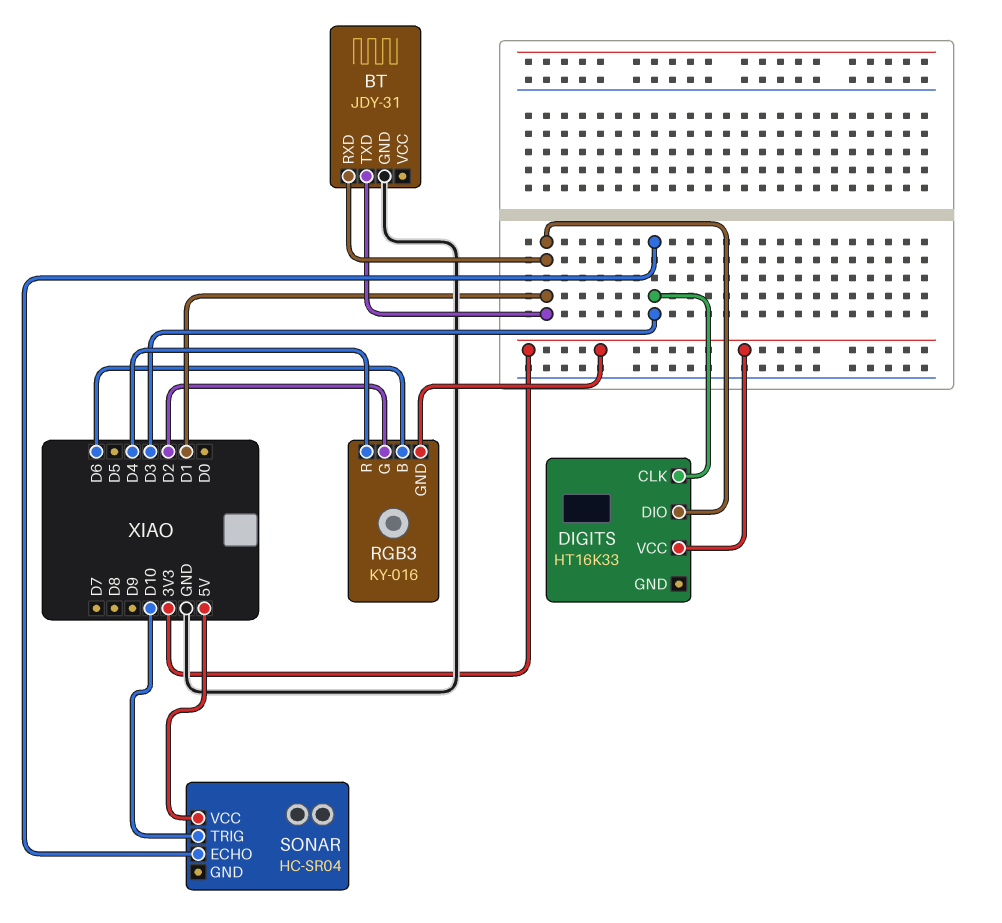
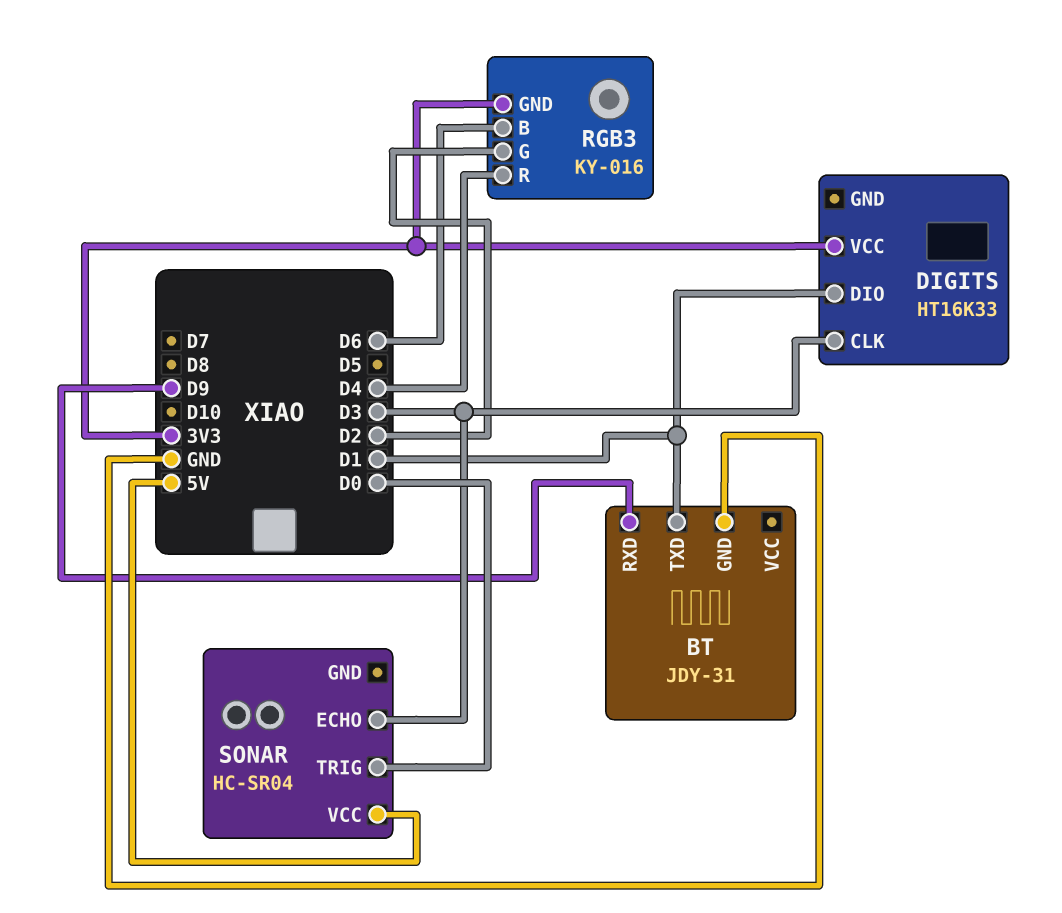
BT pin RXD: D1 -> D9
SONAR pin TRIG: D10 -> D0

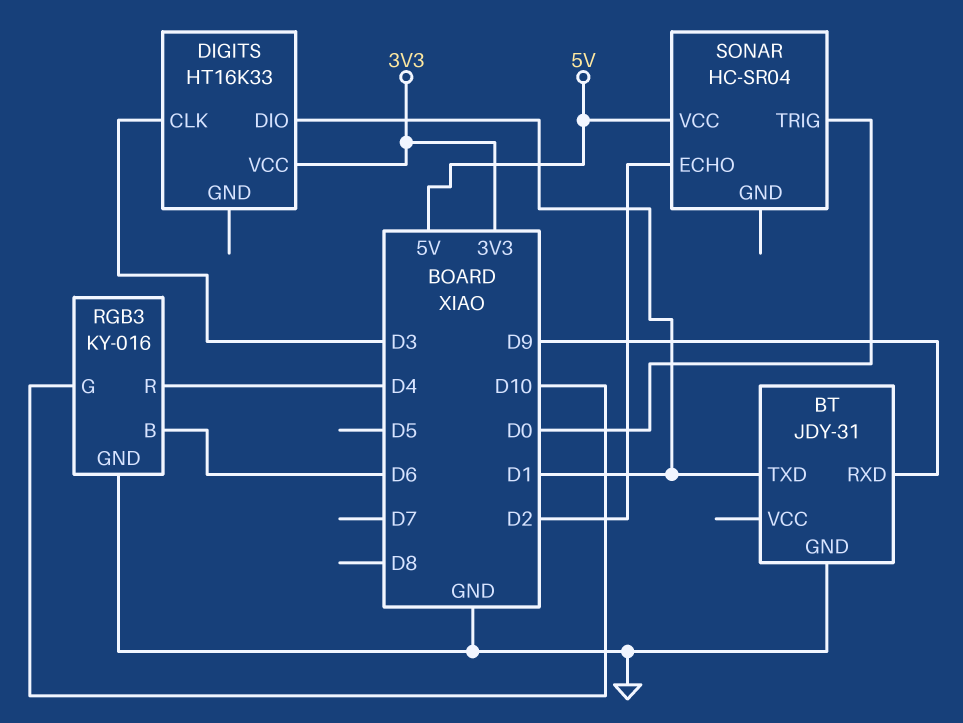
RGB3 pin G: D2 -> D10
RGB3 pin GND: 3V3 -> GND
SONAR pin ECHO: D3 -> D2

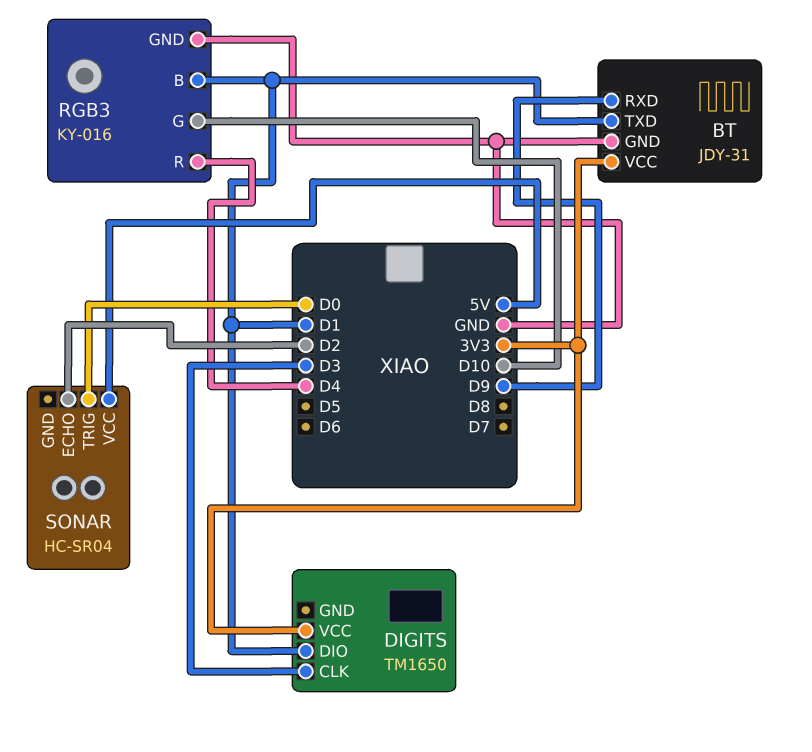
BT pin VCC: none -> 3V3
DIGITS: HT16K33 -> TM1650
RGB3 pin B: D6 -> D1

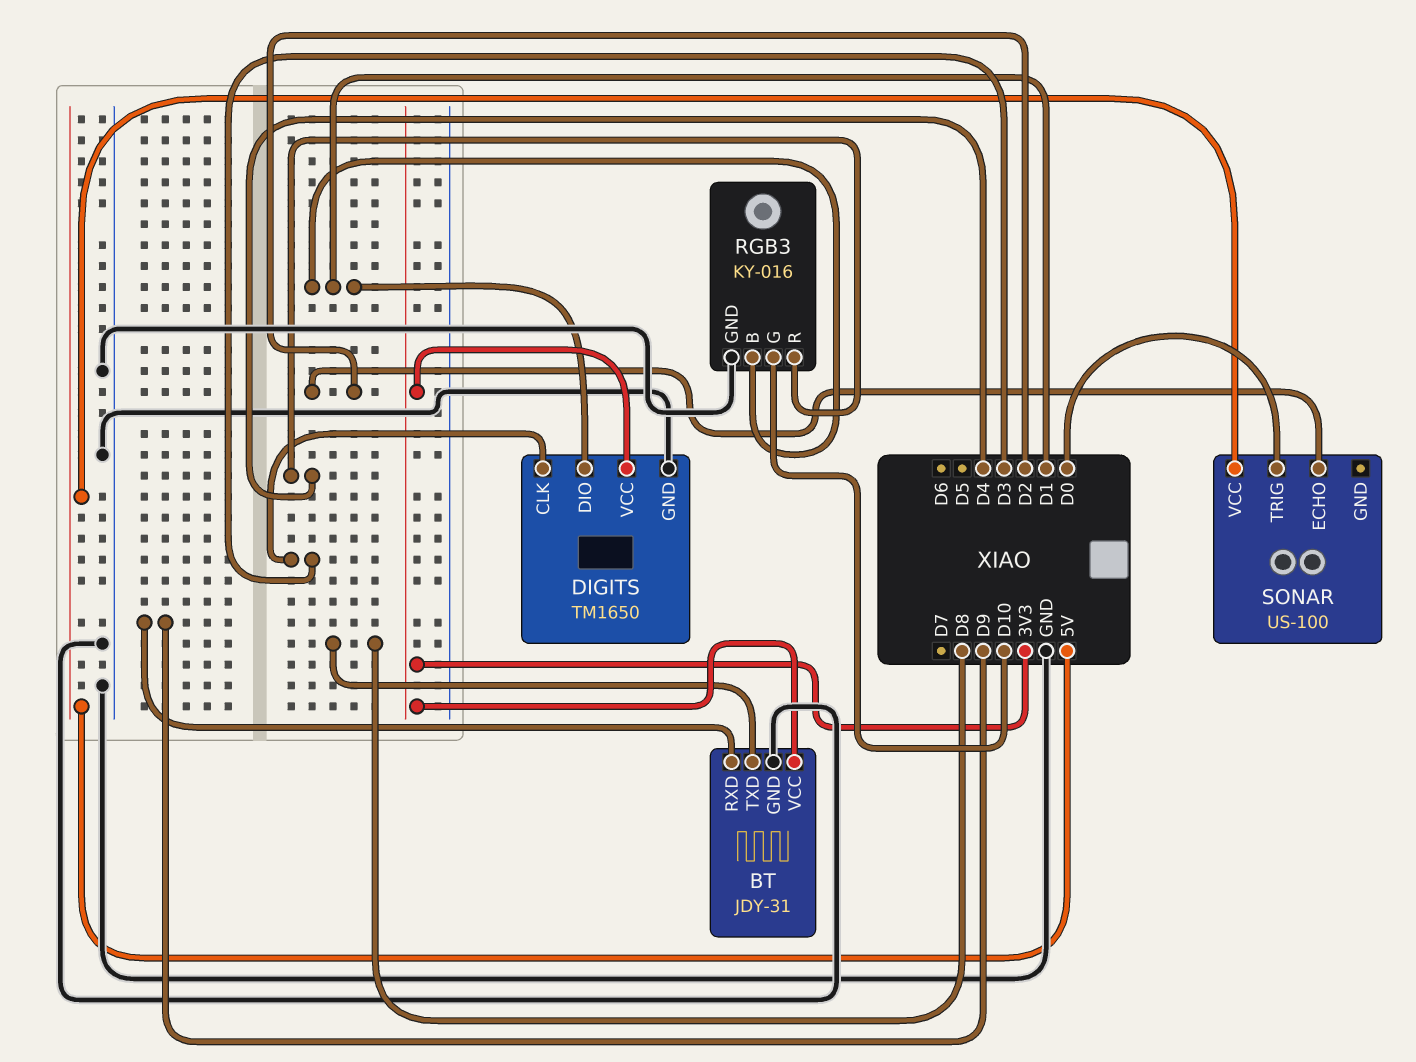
BT pin TXD: D1 -> D8
DIGITS pin GND: none -> GND
SONAR: HC-SR04 -> US-100

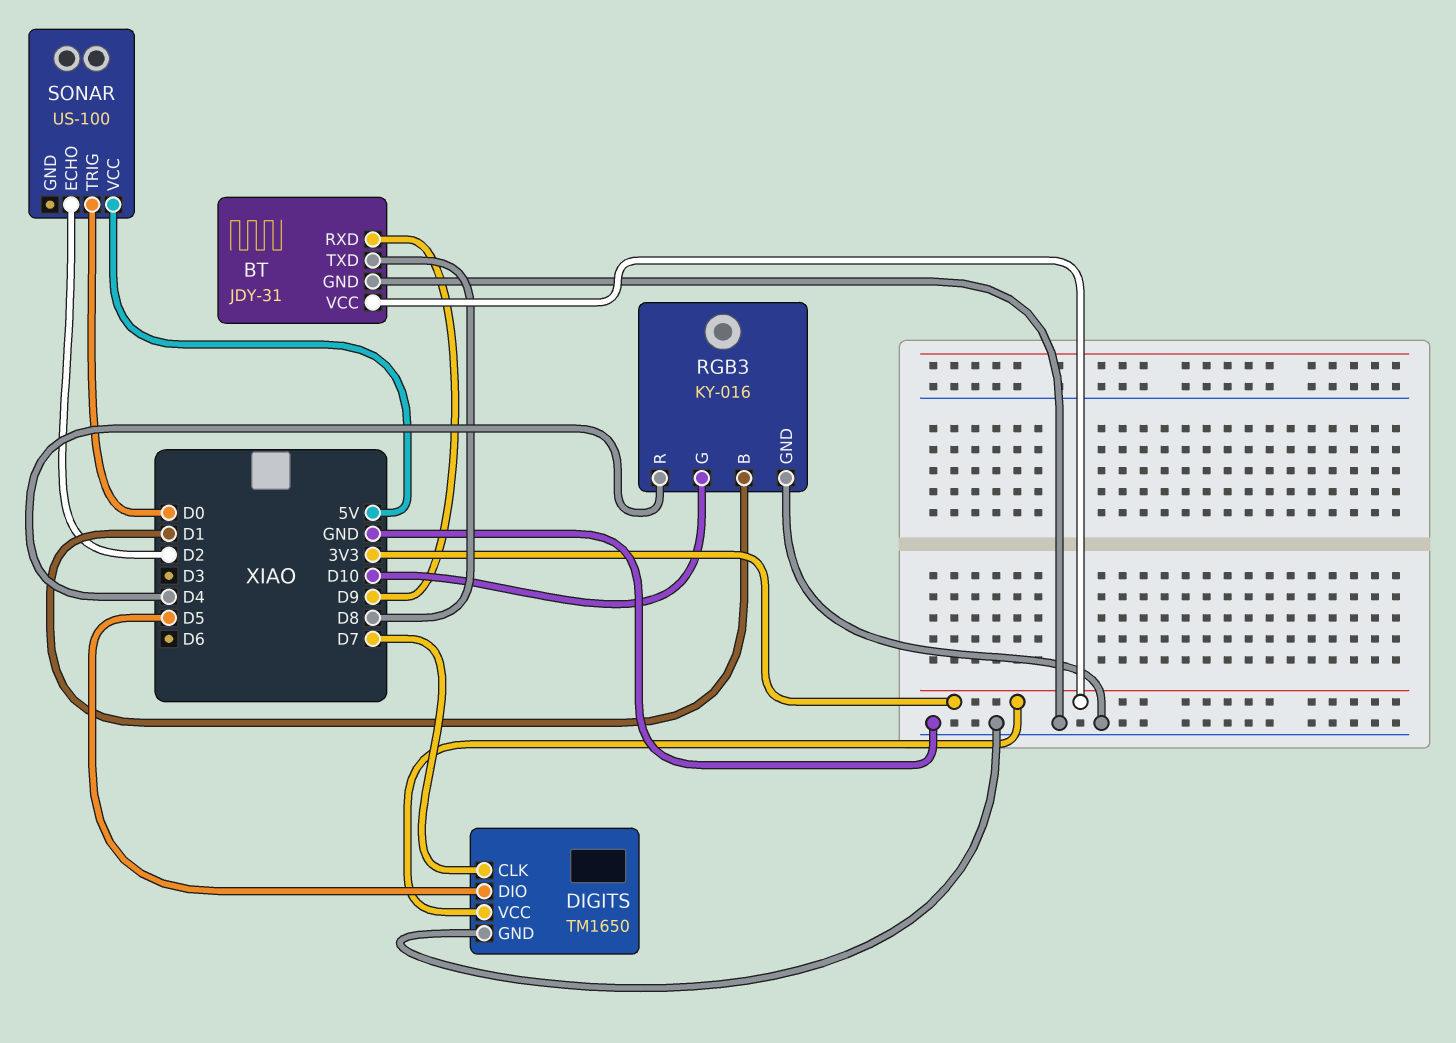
DIGITS pin CLK: D3 -> D7
DIGITS pin DIO: D1 -> D5

